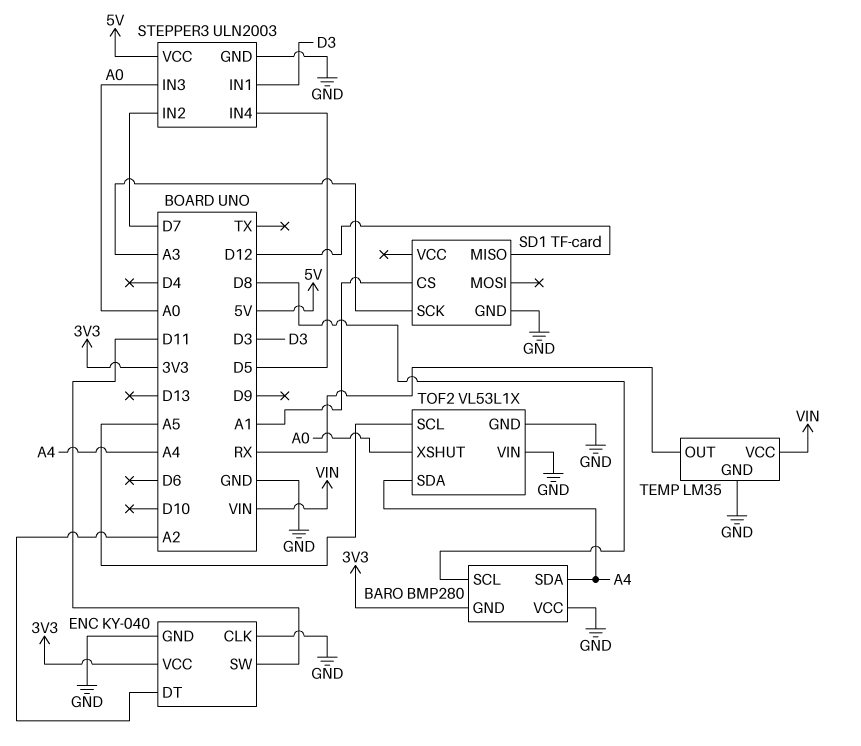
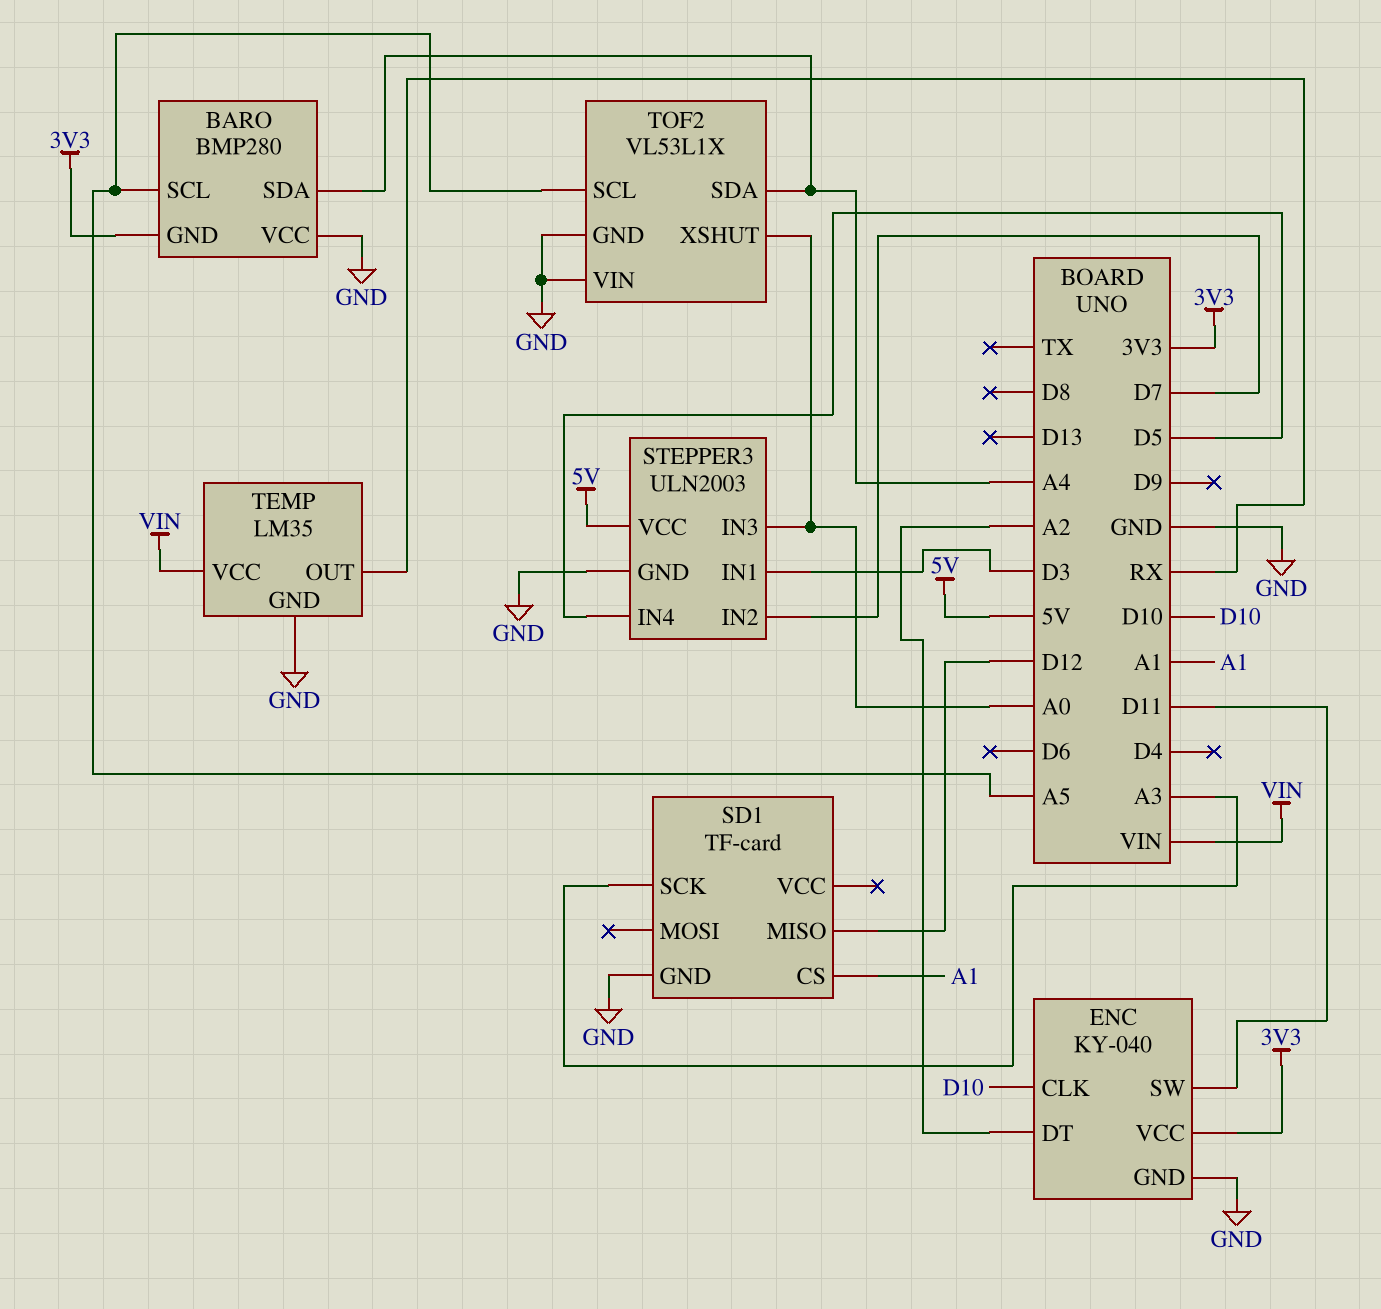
BARO pin SCL: D8 -> A5
ENC pin CLK: GND -> D10

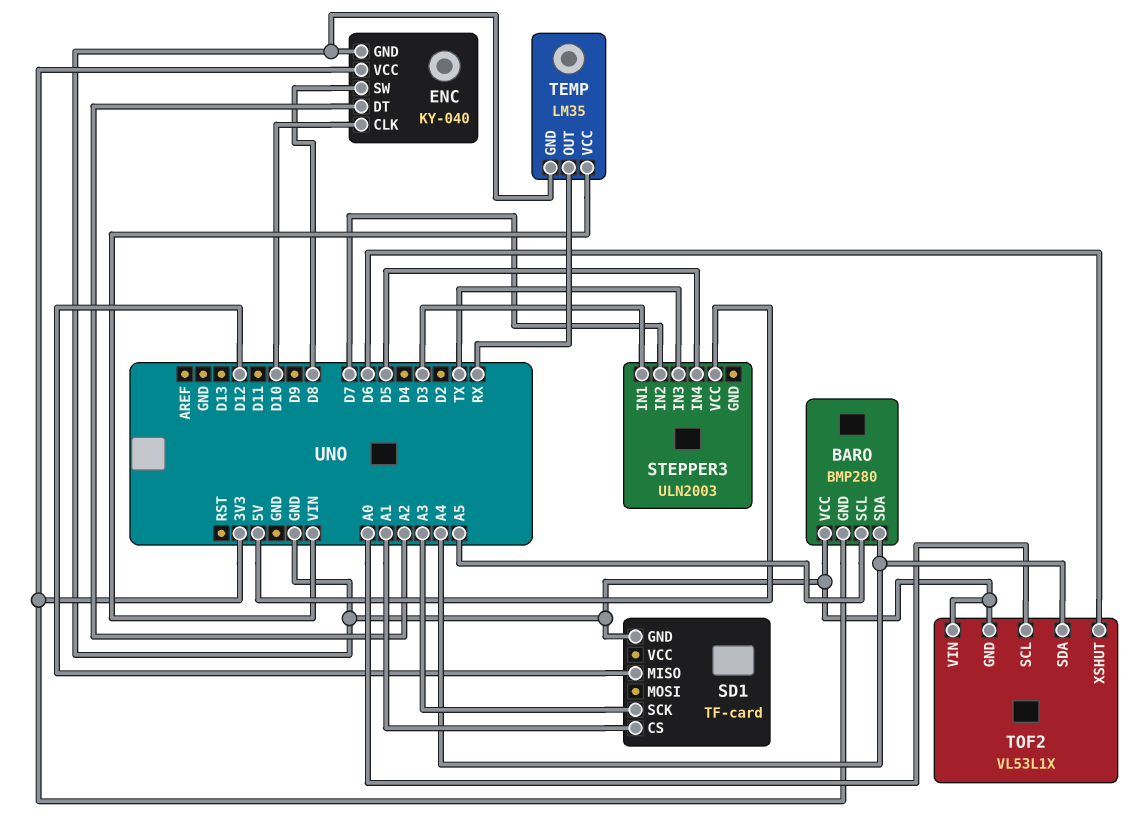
ENC pin SW: D11 -> D8
STEPPER3 pin GND: GND -> none
STEPPER3 pin IN3: A0 -> TX
TOF2 pin SCL: A5 -> A0
TOF2 pin XSHUT: A0 -> D6

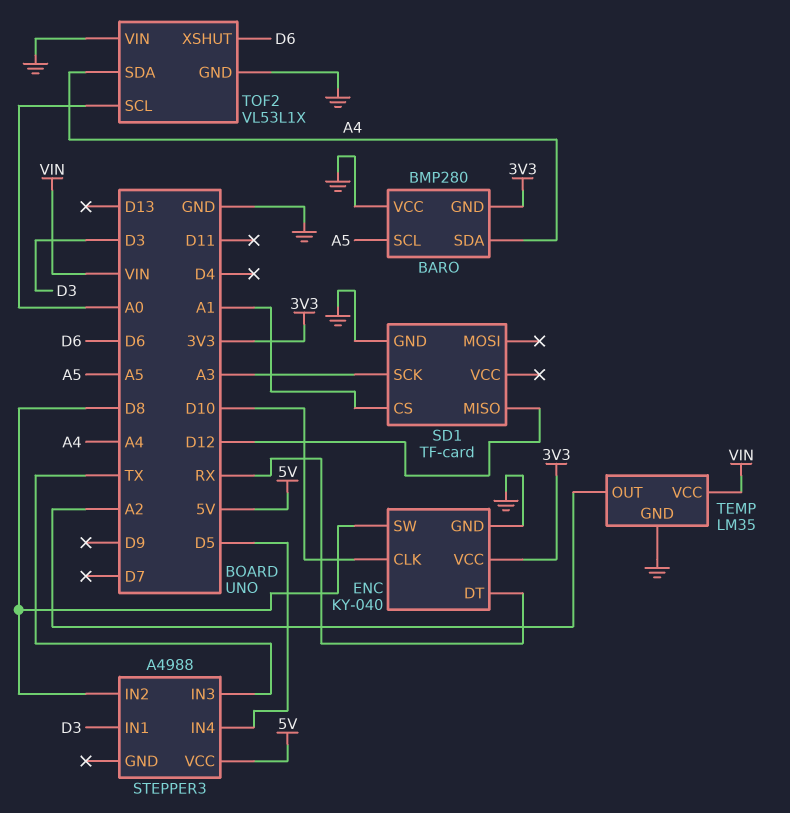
ENC pin DT: A2 -> RX
STEPPER3: ULN2003 -> A4988
STEPPER3 pin IN2: D7 -> D8
TEMP pin OUT: RX -> A2

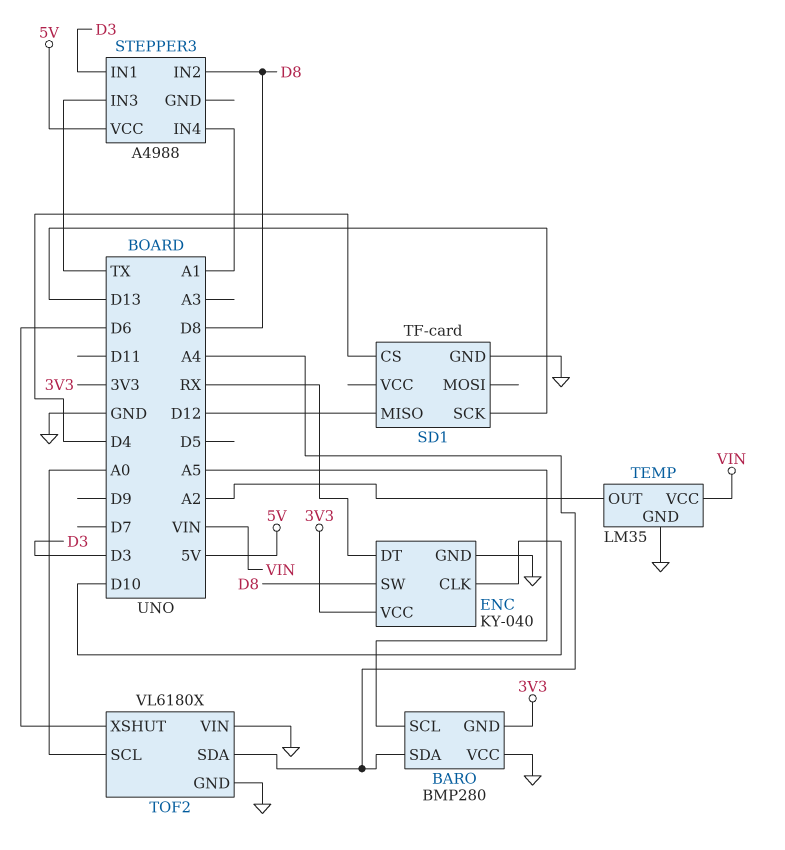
SD1 pin CS: A1 -> D4
SD1 pin SCK: A3 -> D13
STEPPER3 pin IN4: D5 -> A1
TOF2: VL53L1X -> VL6180X

